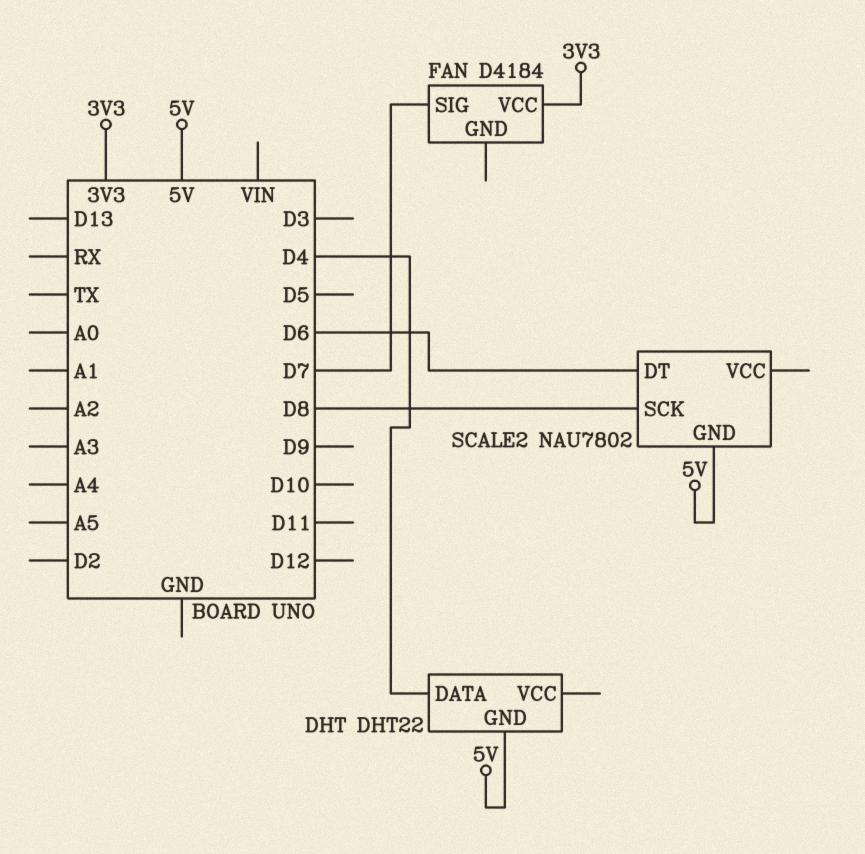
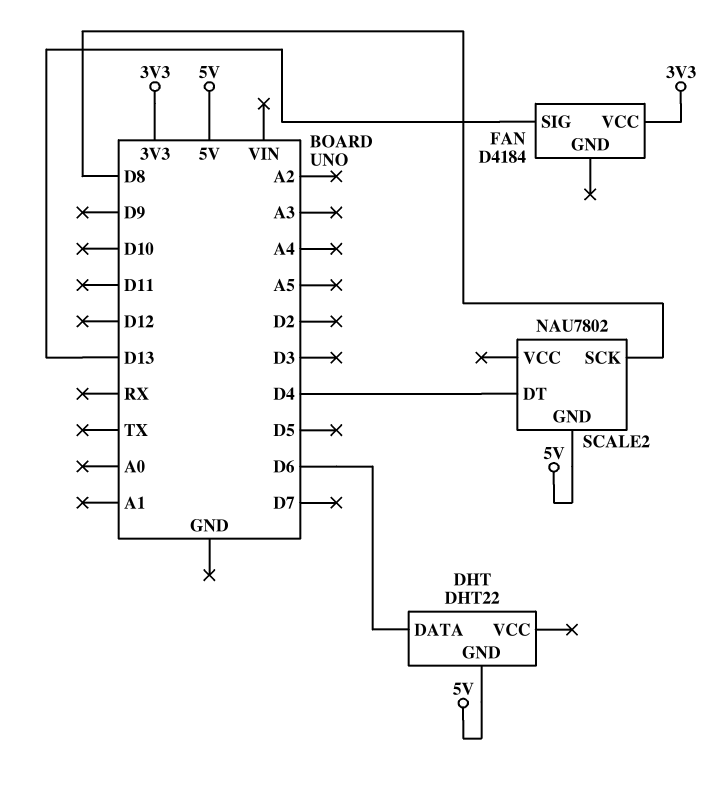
DHT pin DATA: D4 -> D6
FAN pin SIG: D7 -> D13
SCALE2 pin DT: D6 -> D4

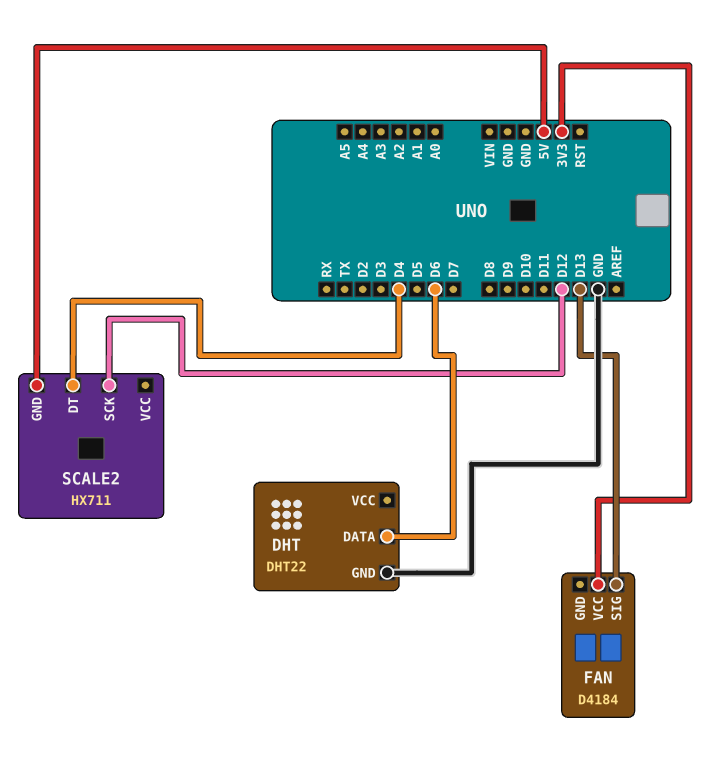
DHT pin GND: 5V -> GND
SCALE2: NAU7802 -> HX711
SCALE2 pin SCK: D8 -> D12

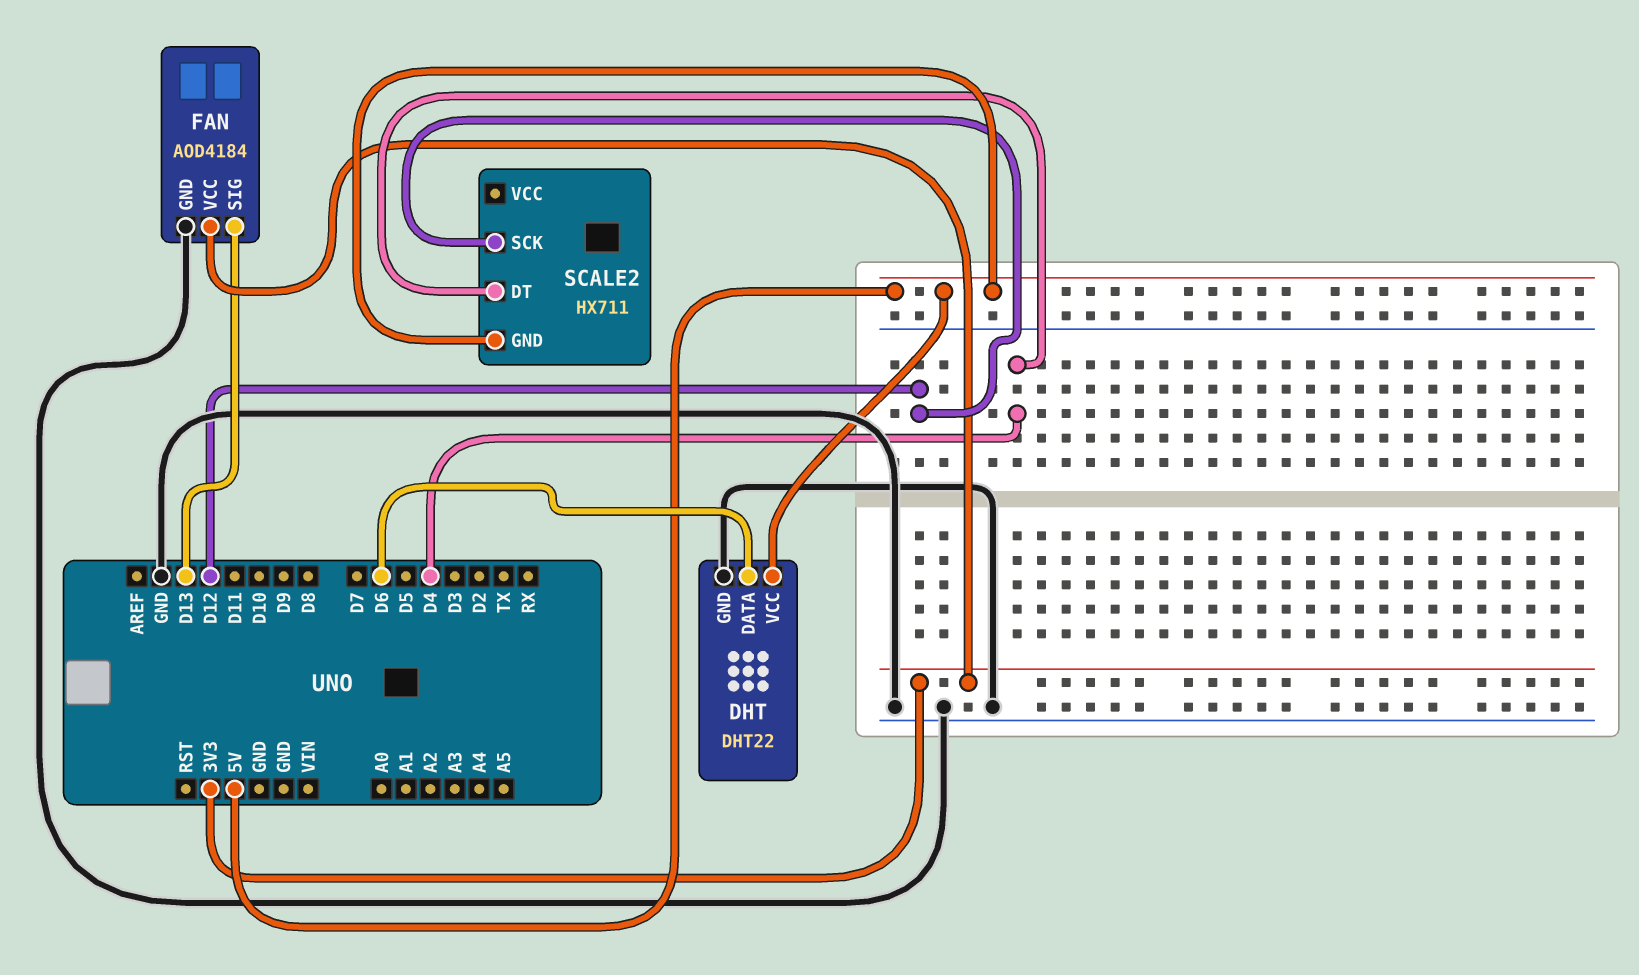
DHT pin VCC: none -> 5V
FAN: D4184 -> AOD4184
FAN pin GND: none -> GND

